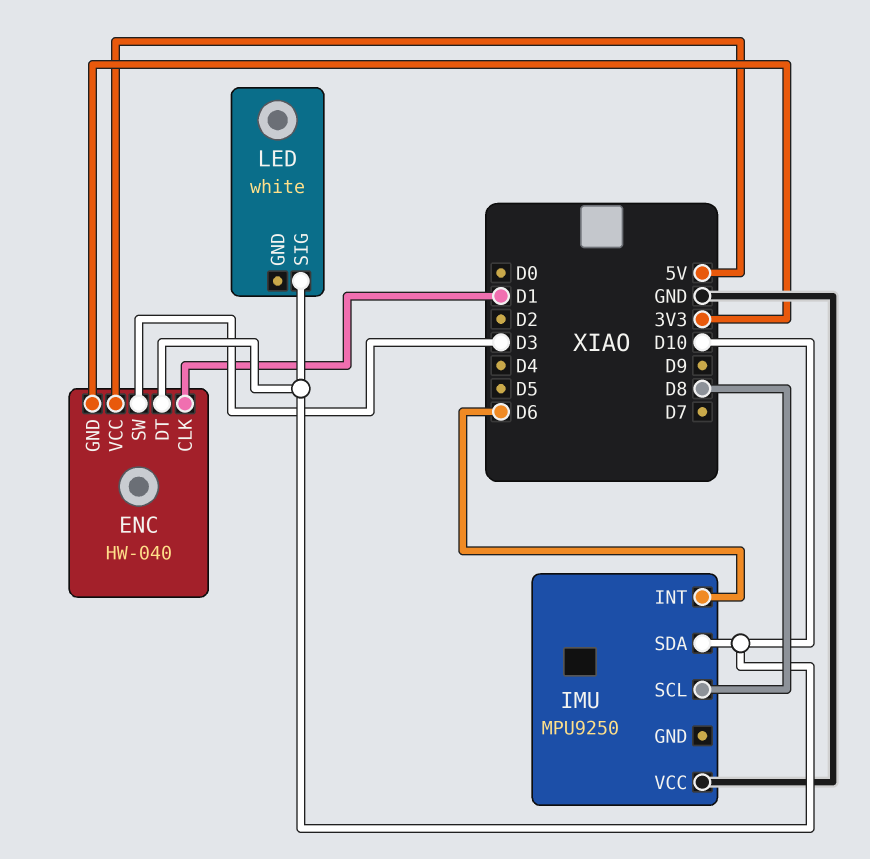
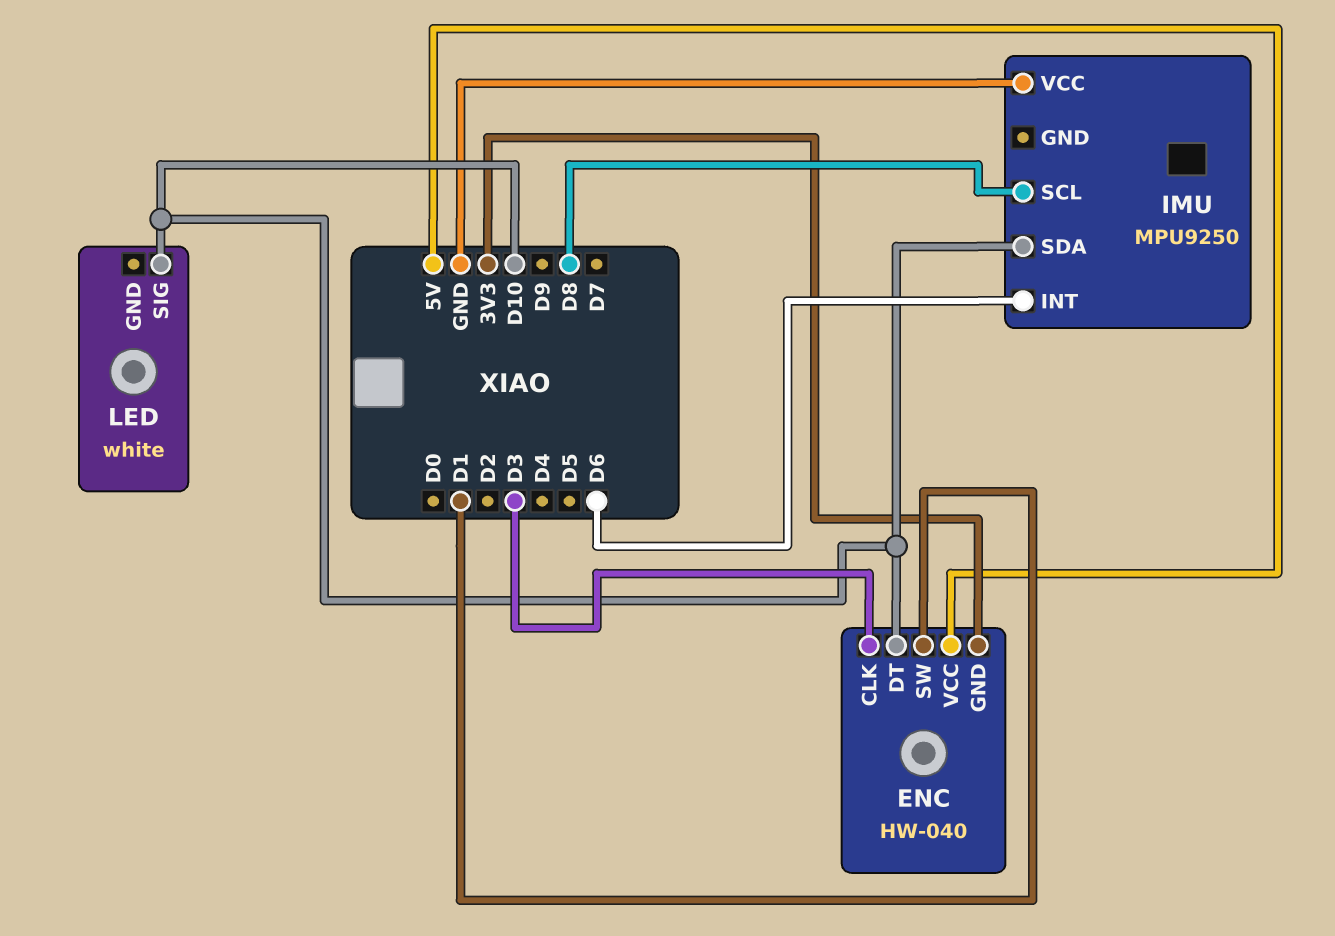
ENC pin CLK: D1 -> D3
ENC pin SW: D3 -> D1

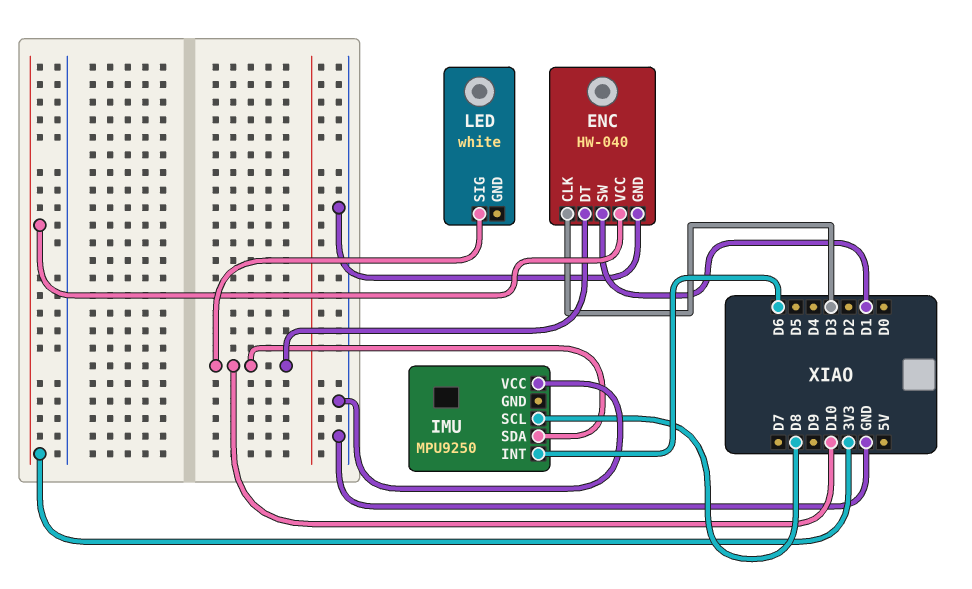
ENC pin GND: 3V3 -> GND
ENC pin VCC: 5V -> 3V3

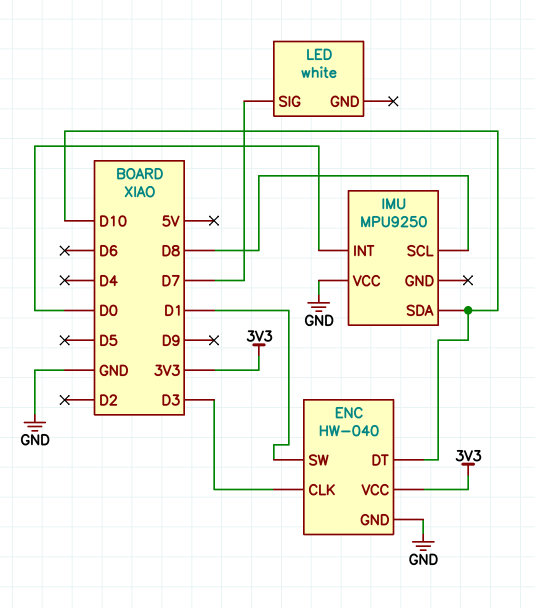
IMU pin INT: D6 -> D0
LED pin SIG: D10 -> D7

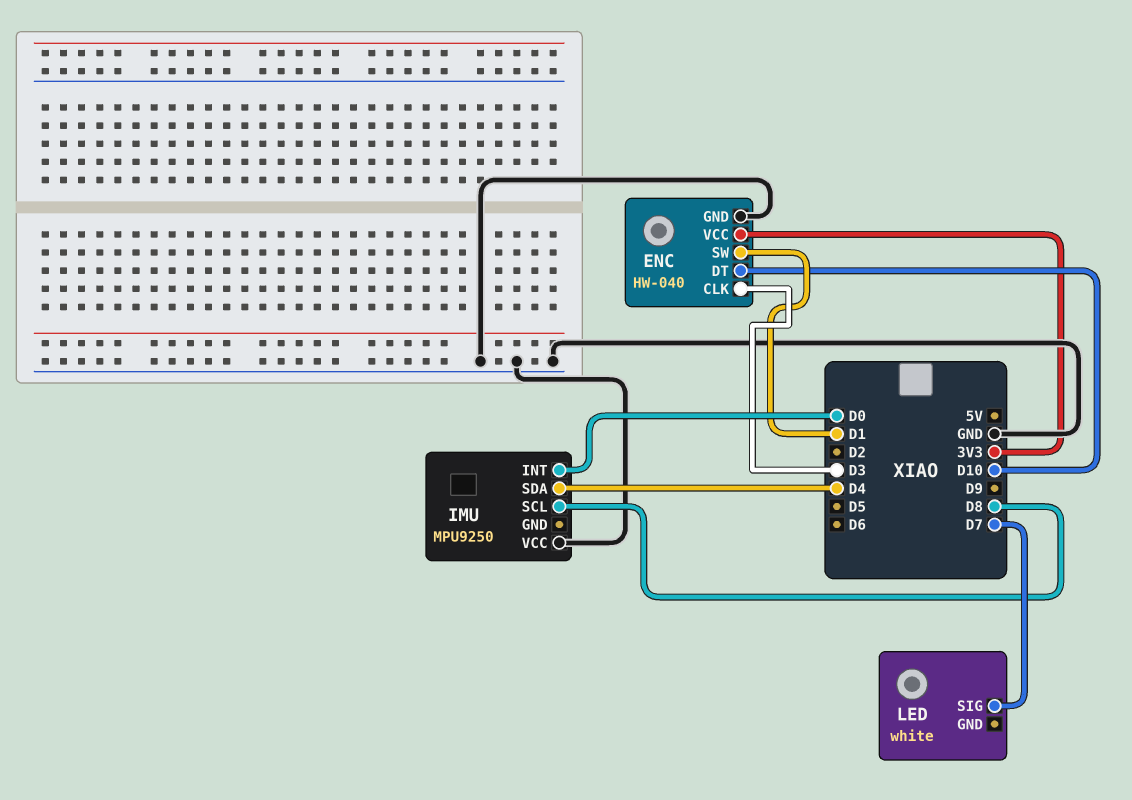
IMU pin SDA: D10 -> D4

